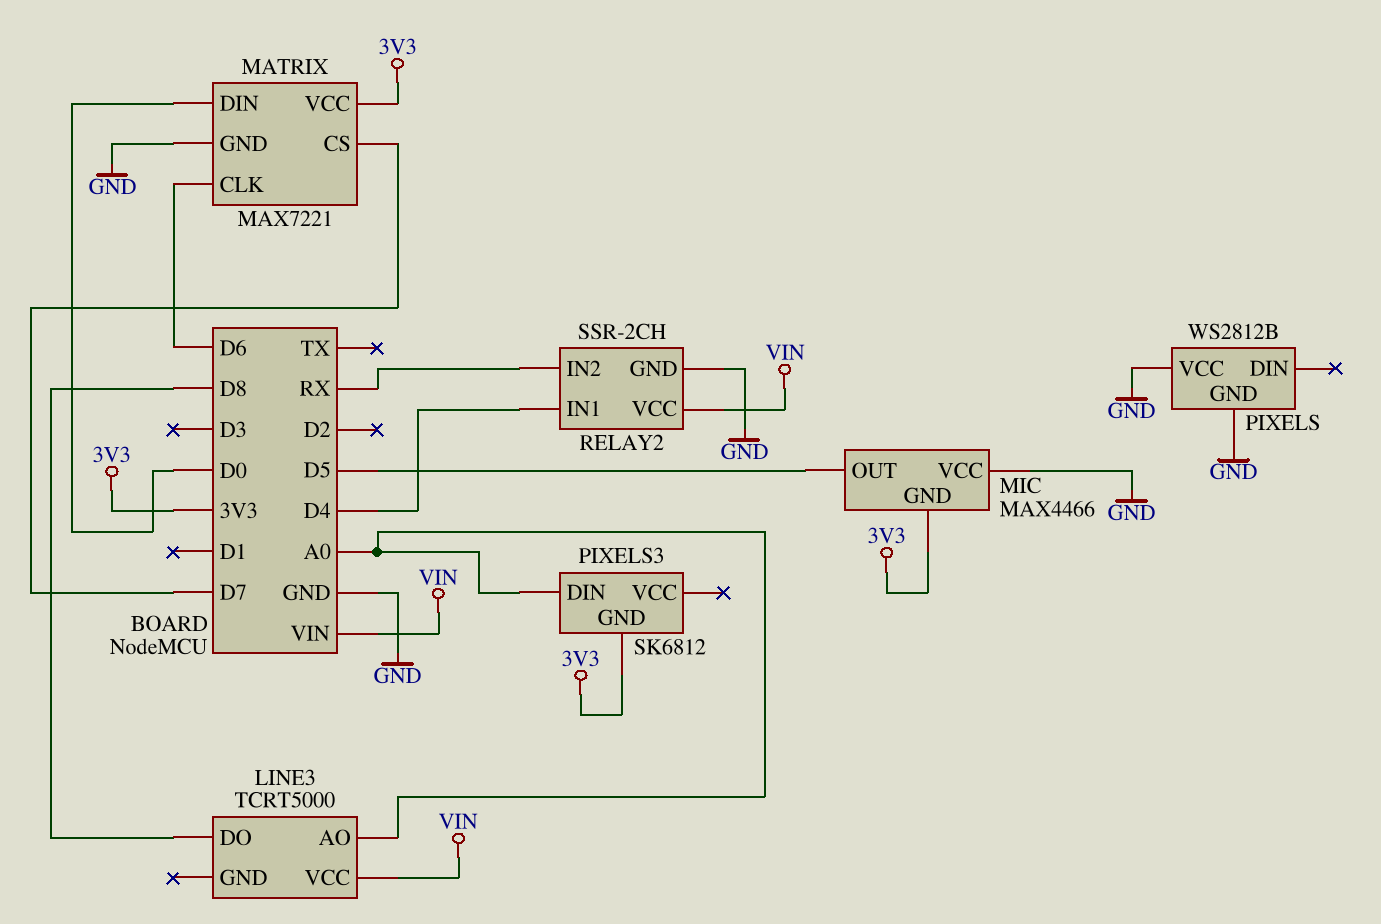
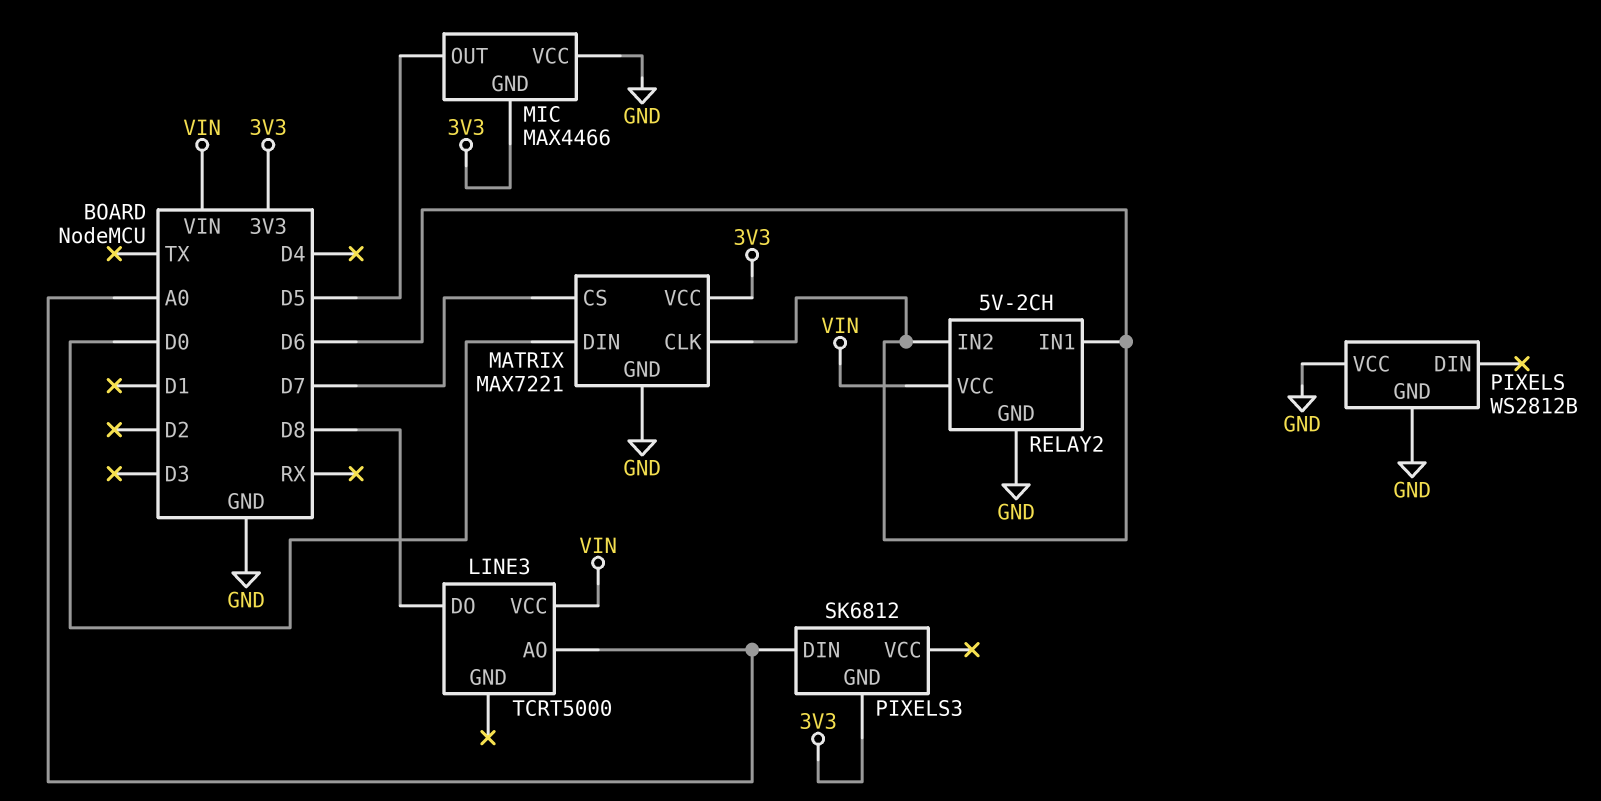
RELAY2: SSR-2CH -> 5V-2CH
RELAY2 pin IN1: D4 -> D6
RELAY2 pin IN2: RX -> D6

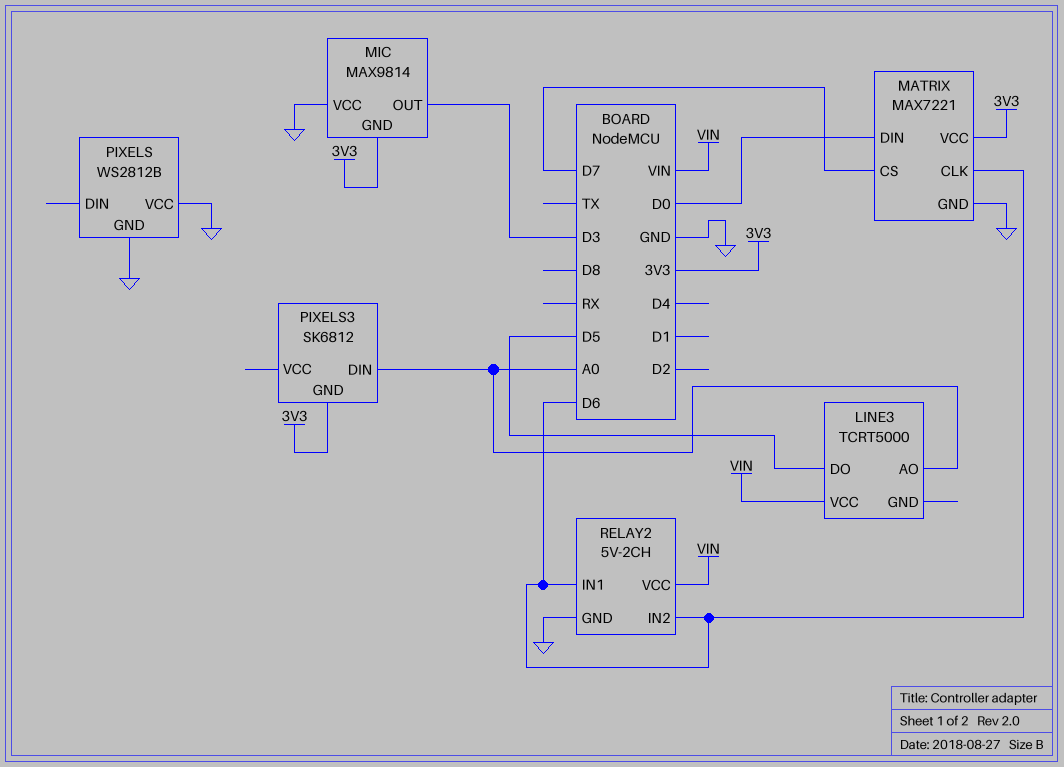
LINE3 pin DO: D8 -> D5
MIC: MAX4466 -> MAX9814
MIC pin OUT: D5 -> D3

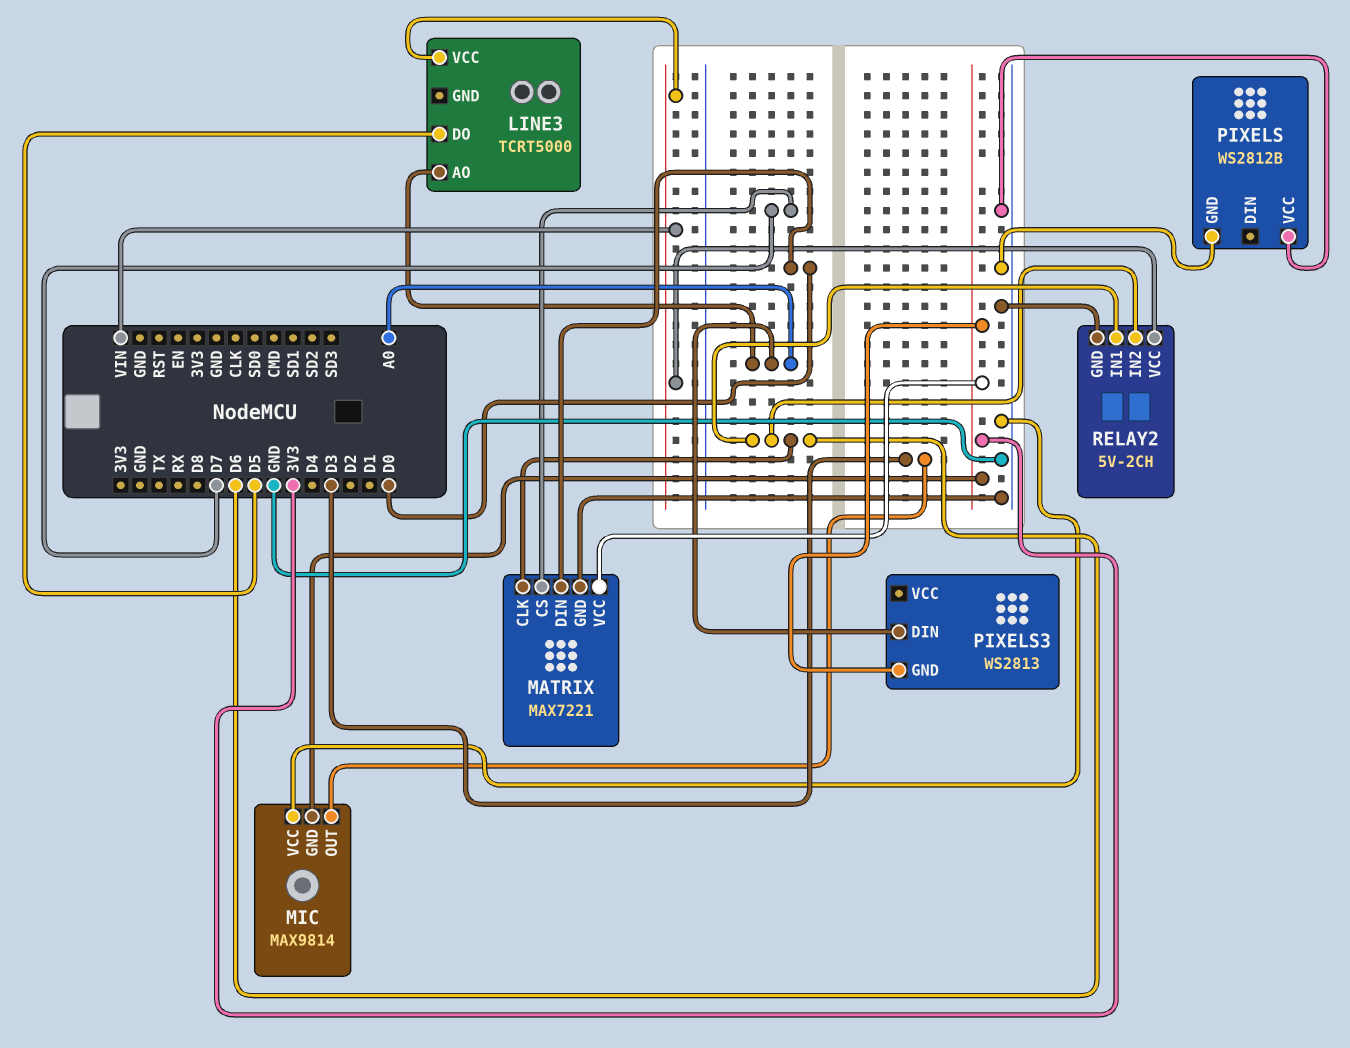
PIXELS3: SK6812 -> WS2813

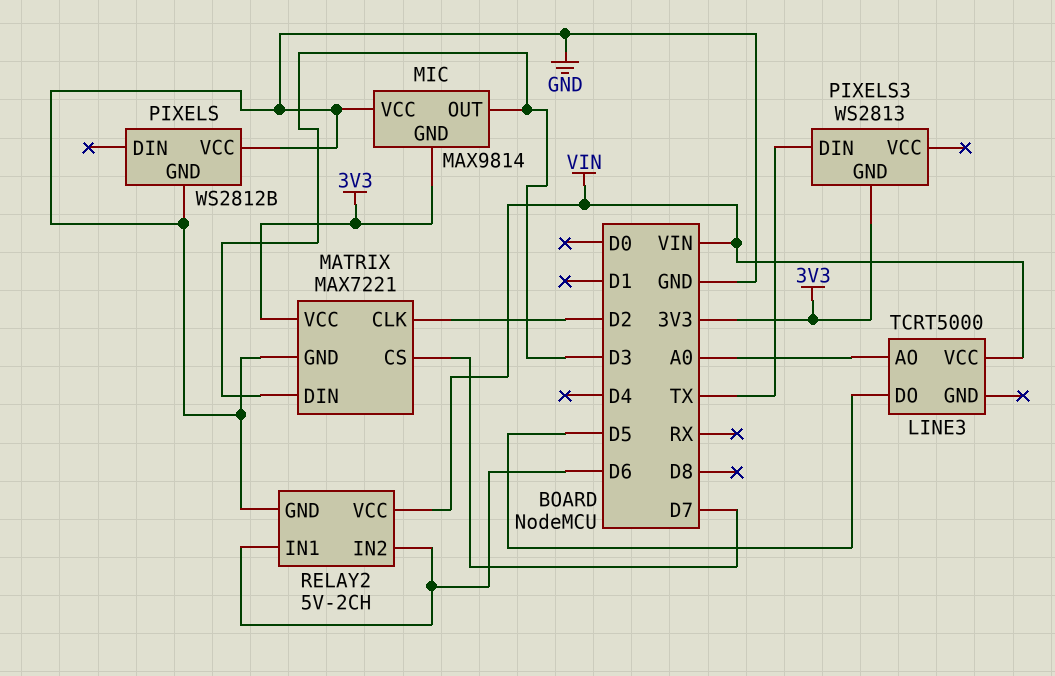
MATRIX pin CLK: D6 -> D2
MATRIX pin DIN: D0 -> D3
PIXELS3 pin DIN: A0 -> TX

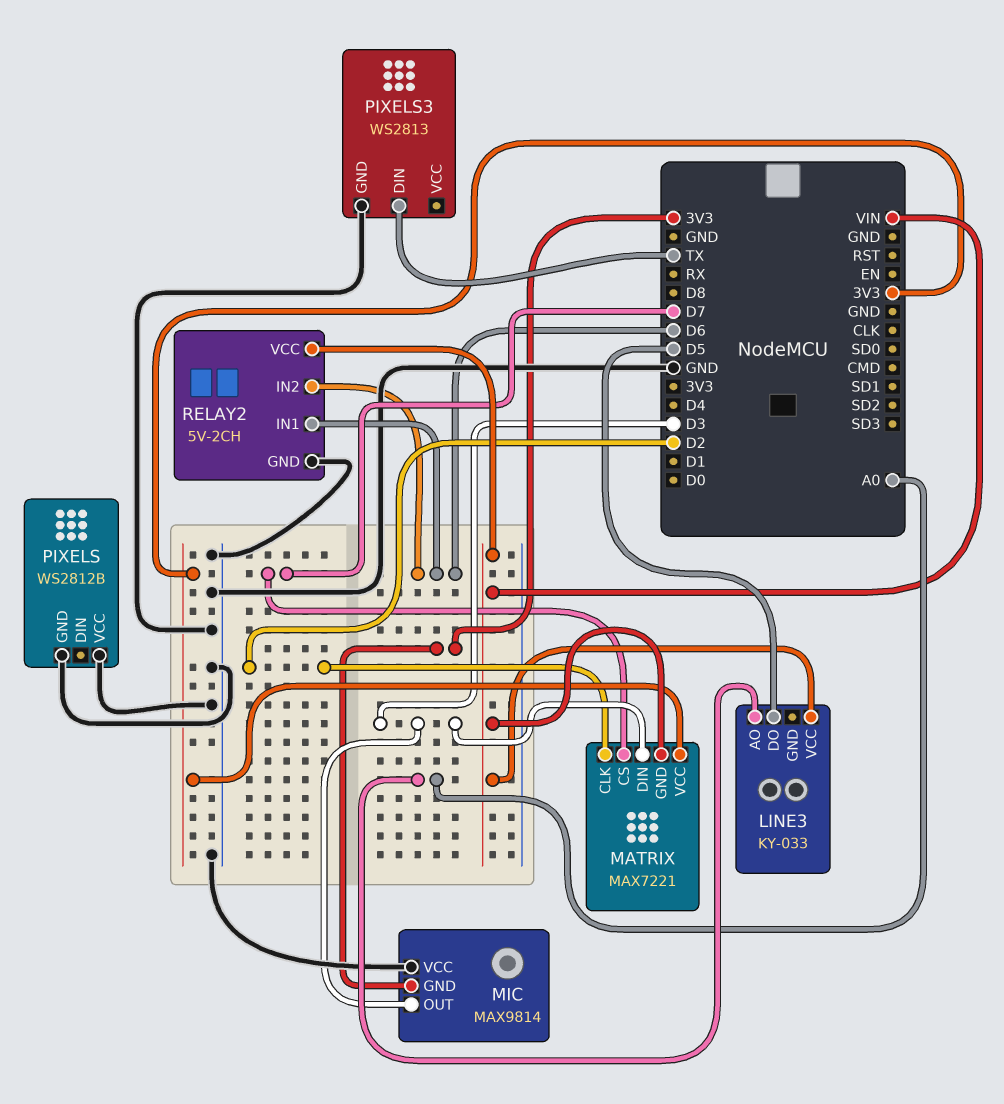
LINE3: TCRT5000 -> KY-033
MATRIX pin GND: GND -> VIN
PIXELS3 pin GND: 3V3 -> GND

